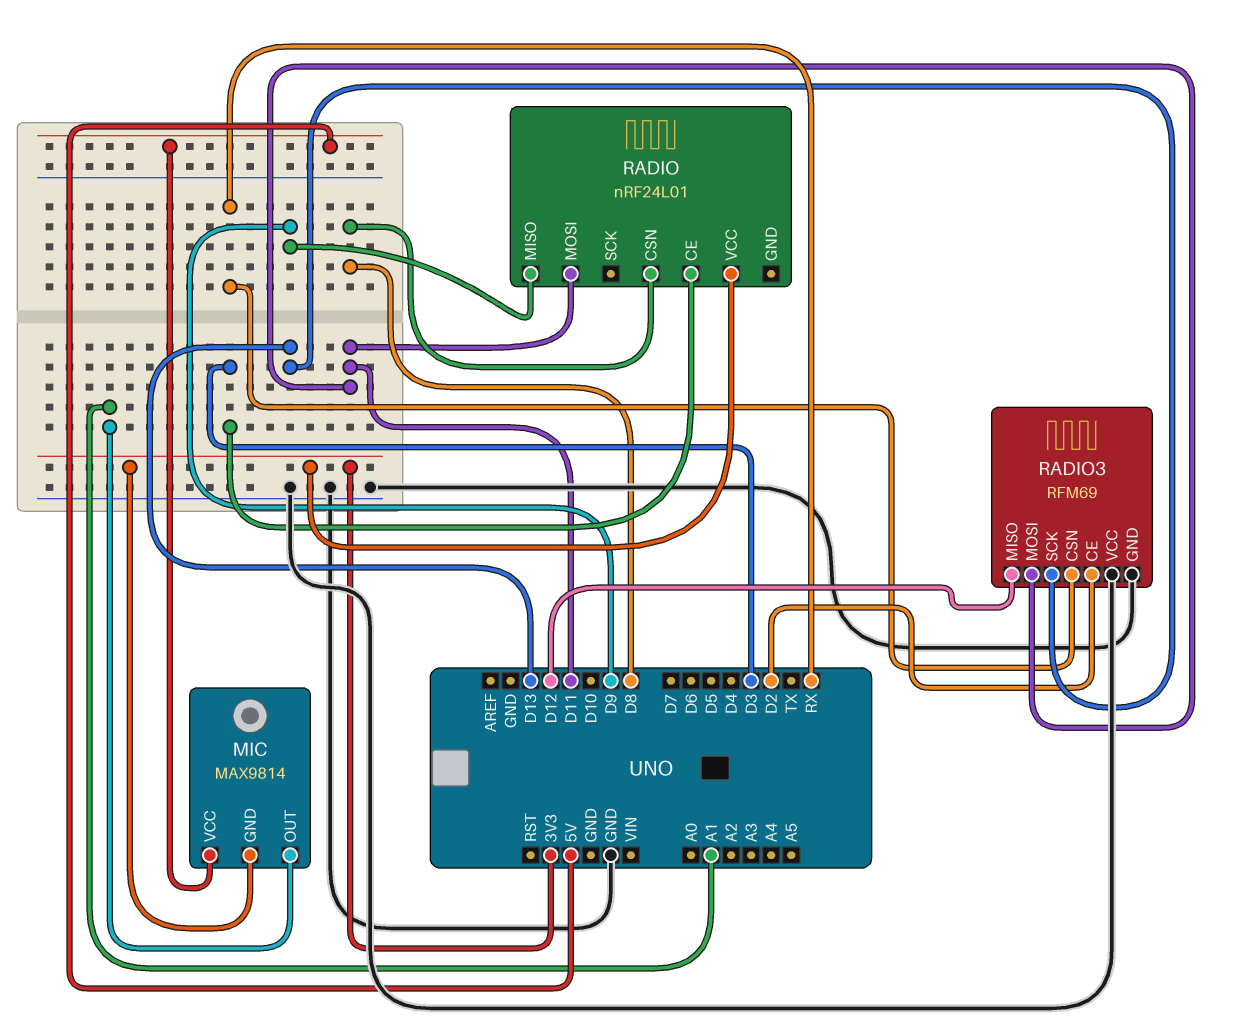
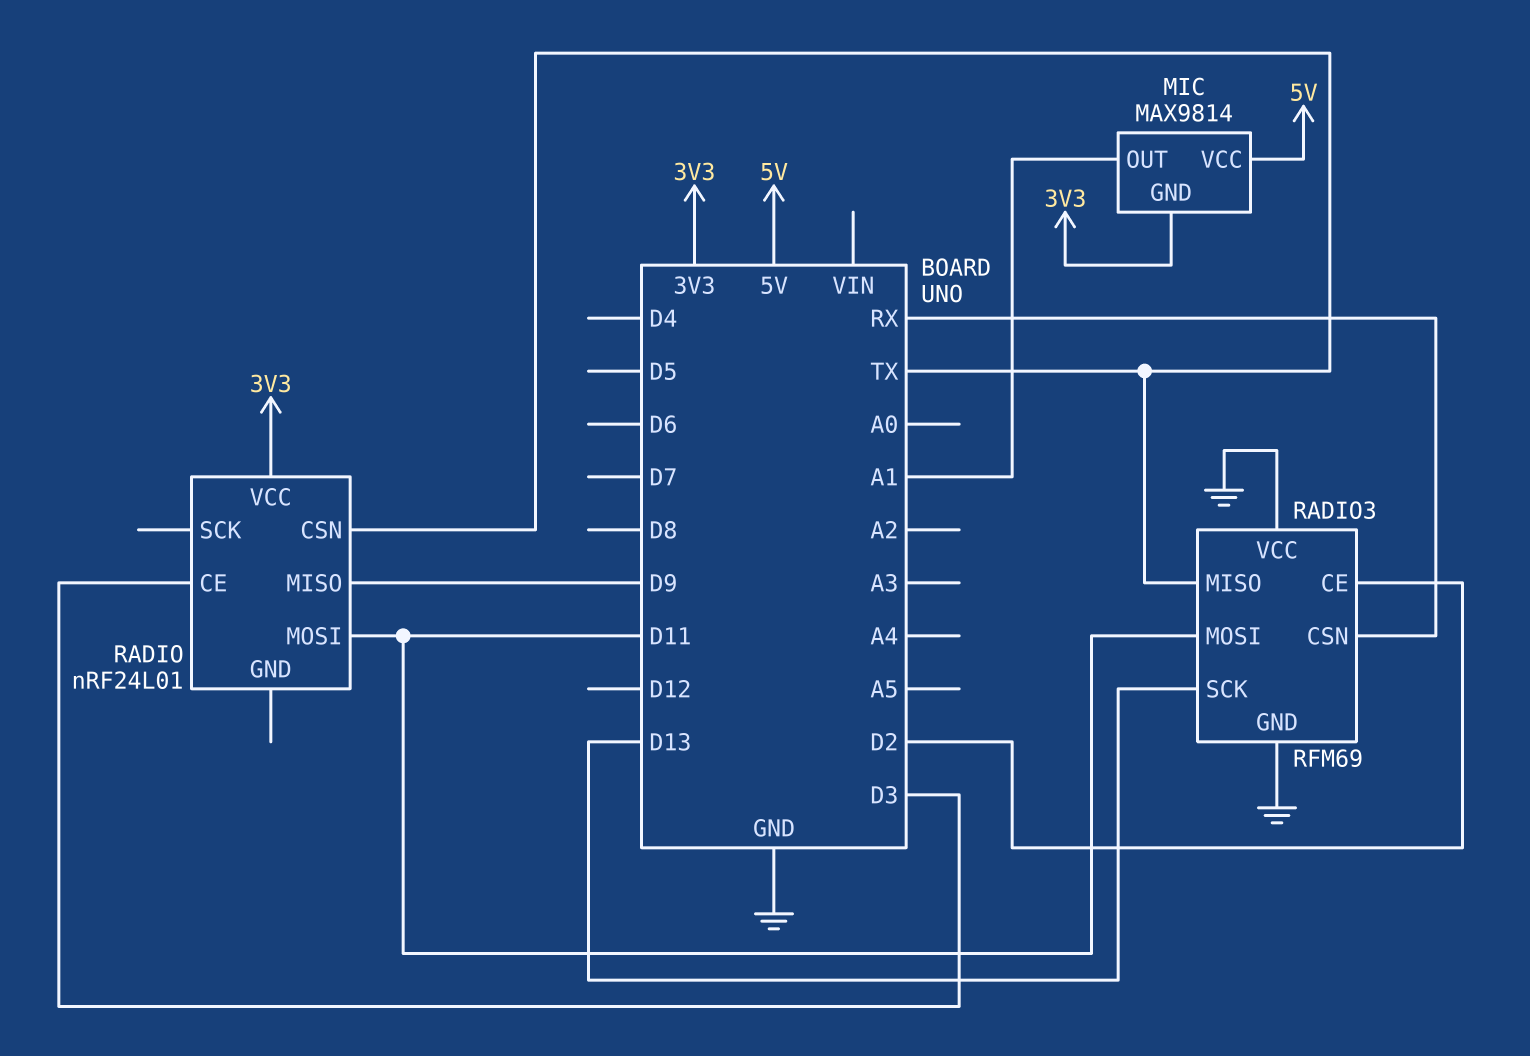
RADIO pin CSN: D8 -> TX
RADIO3 pin MISO: D12 -> TX

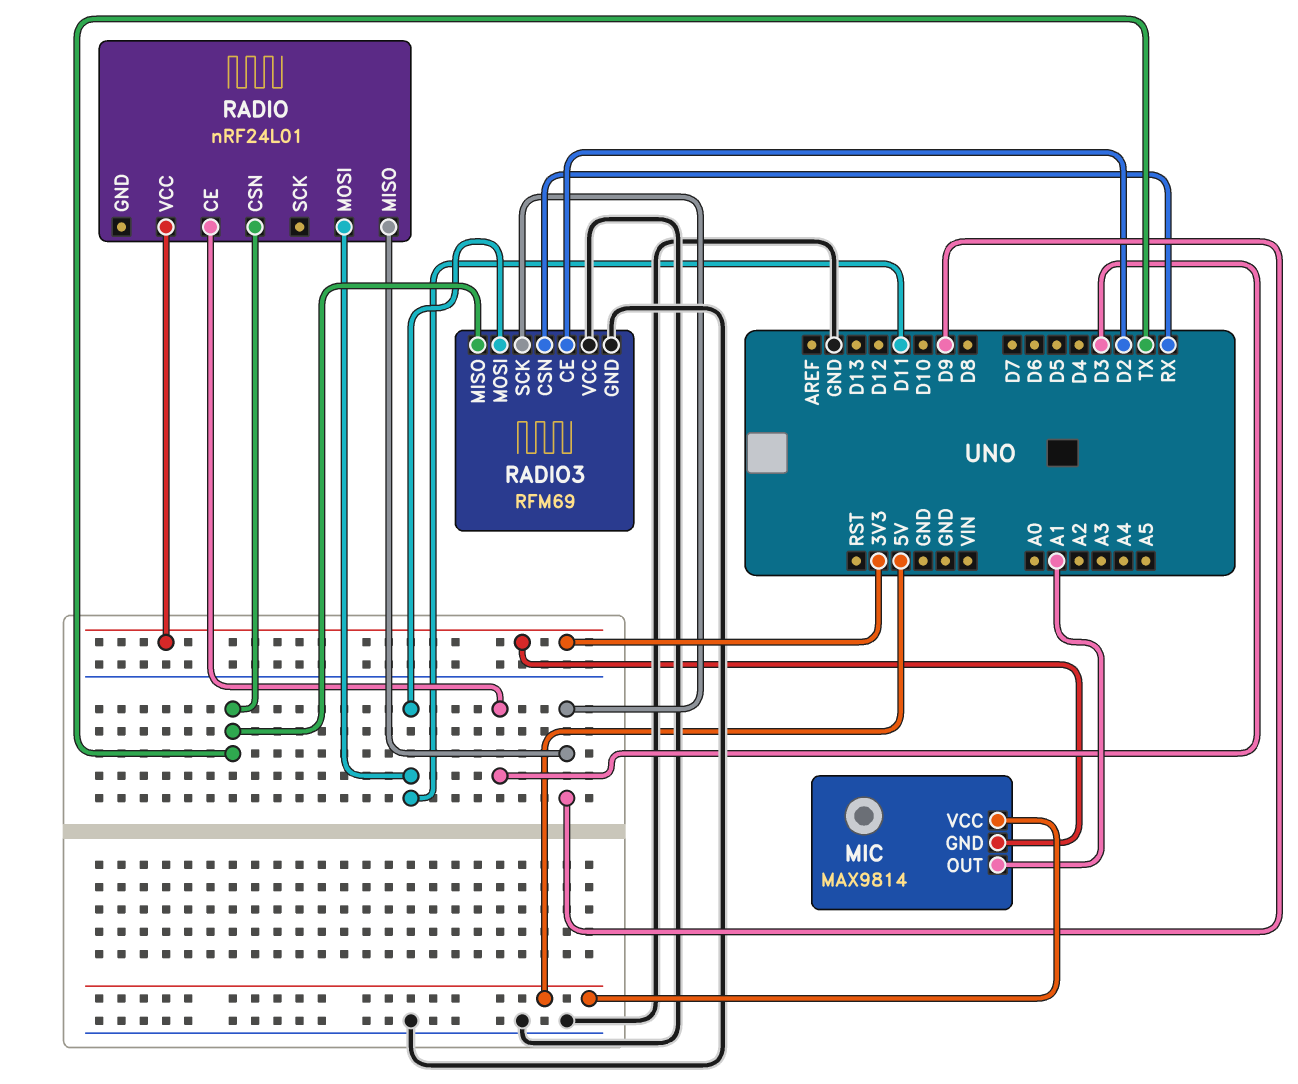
RADIO3 pin SCK: D13 -> D9

